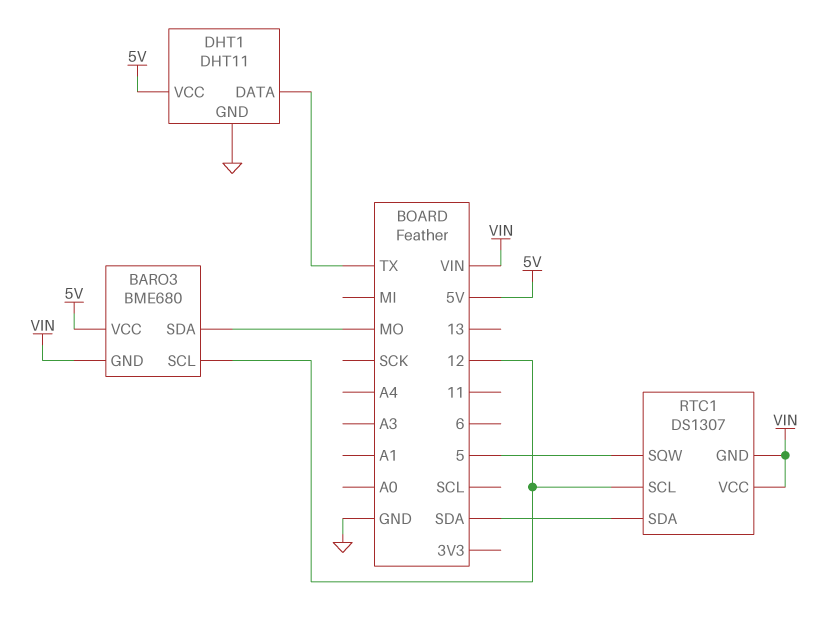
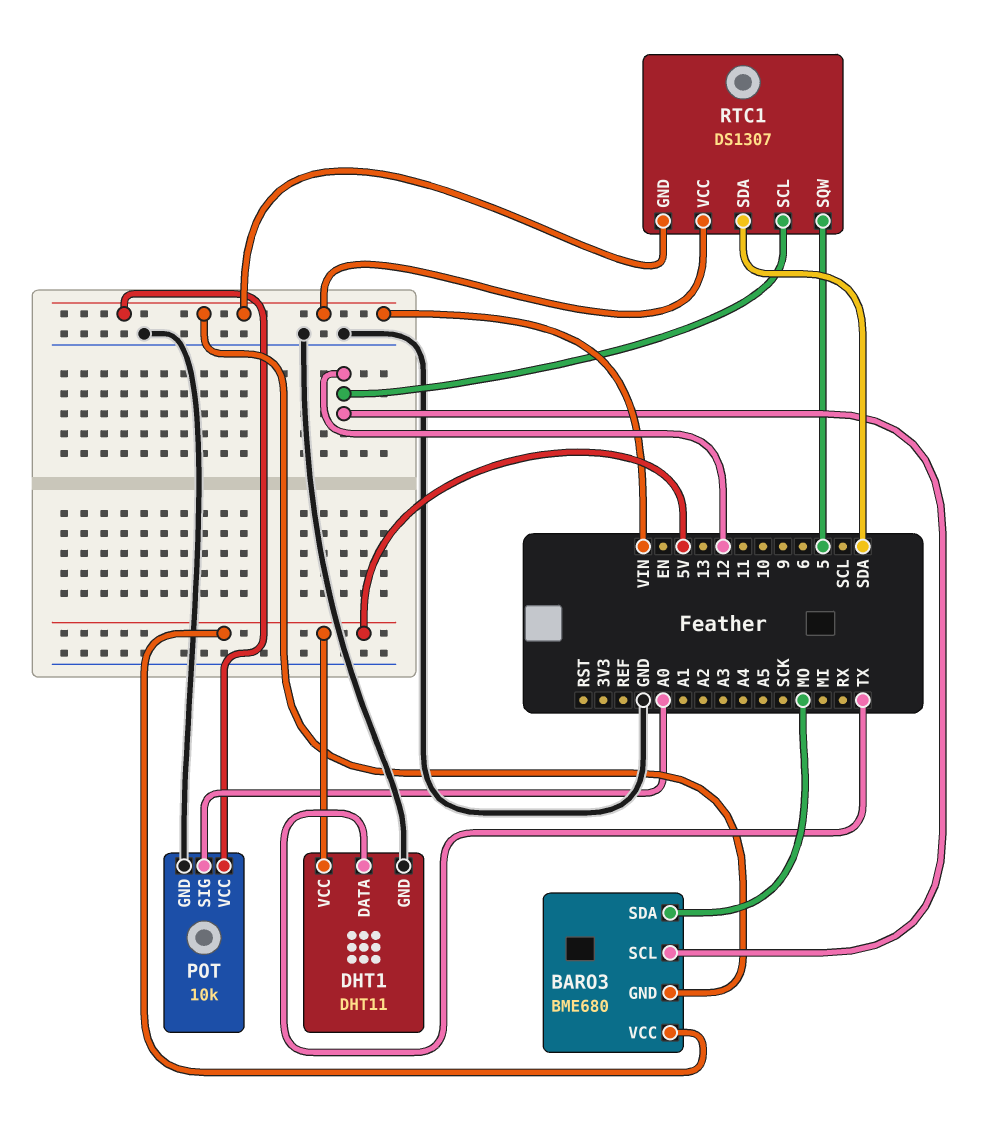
POT: none -> 10k
POT pin GND: none -> GND
POT pin SIG: none -> A0
POT pin VCC: none -> VIN

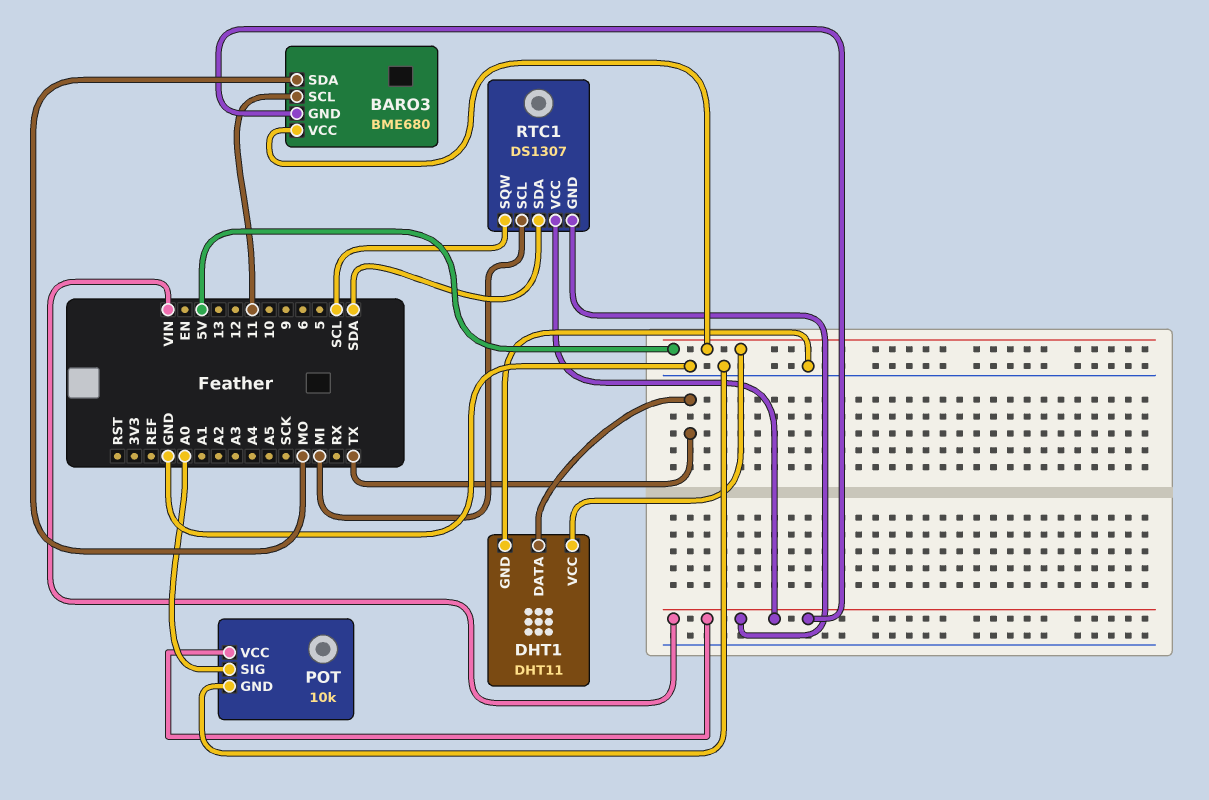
BARO3 pin SCL: 12 -> 11
RTC1 pin SCL: 12 -> MI
RTC1 pin SQW: 5 -> SCL

